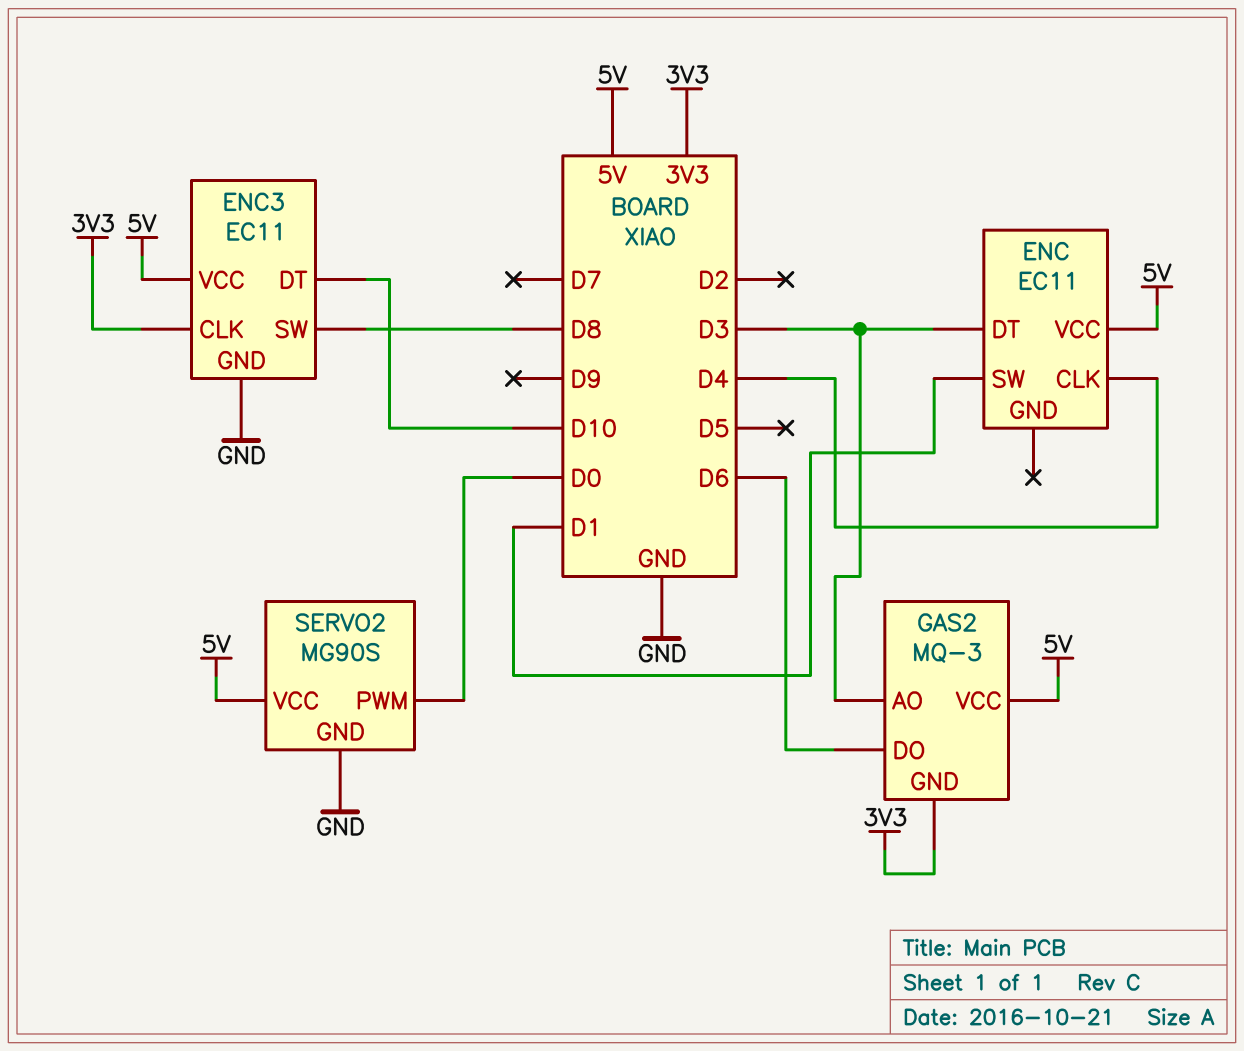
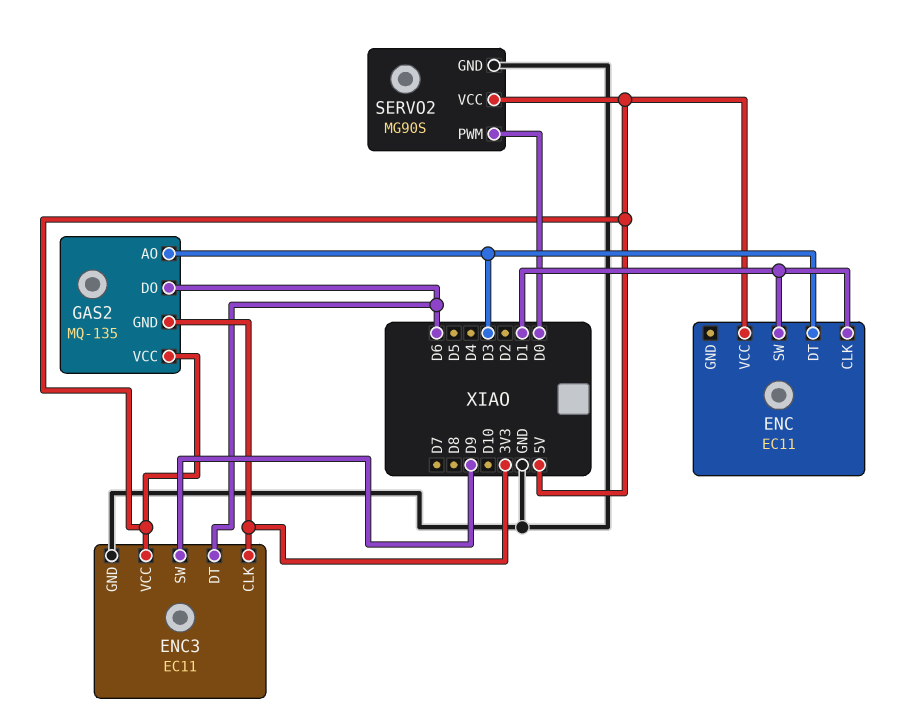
ENC pin CLK: D4 -> D1
ENC3 pin DT: D10 -> D6
ENC3 pin SW: D8 -> D9
GAS2: MQ-3 -> MQ-135

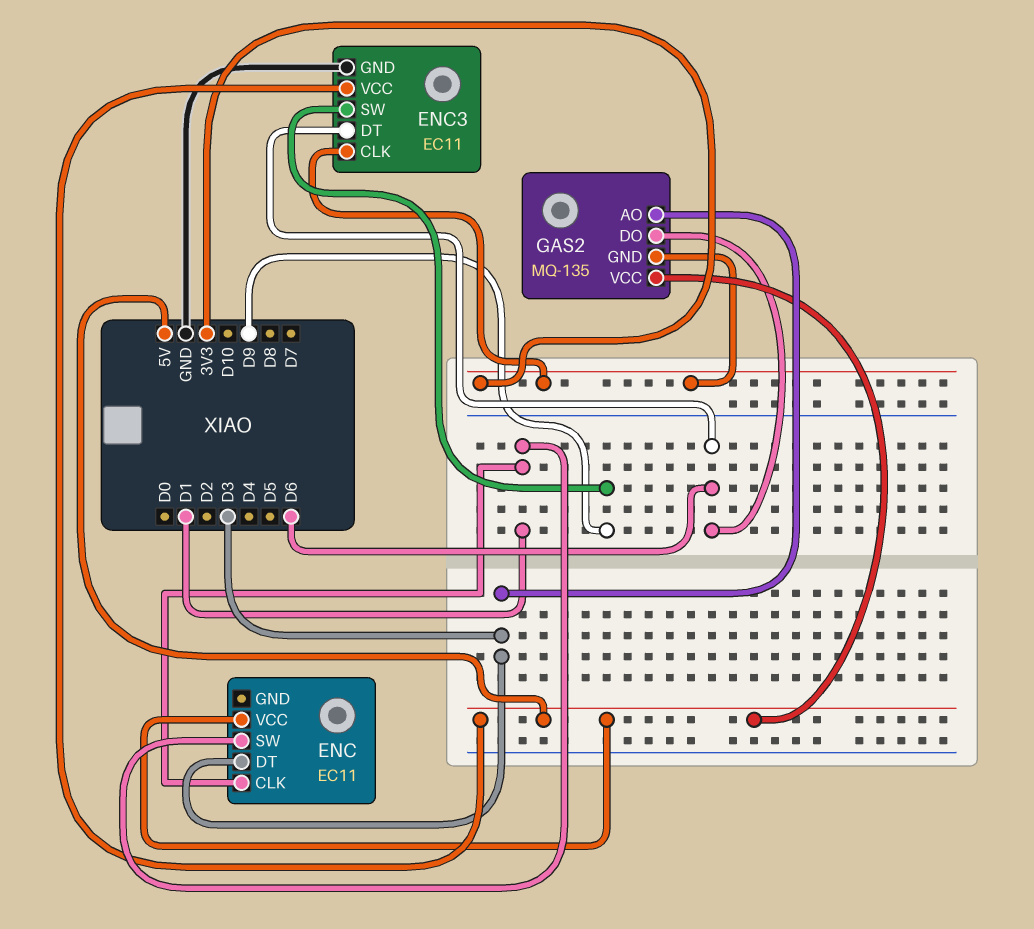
SERVO2: MG90S -> none
SERVO2 pin GND: GND -> none
SERVO2 pin PWM: D0 -> none
SERVO2 pin VCC: 5V -> none

